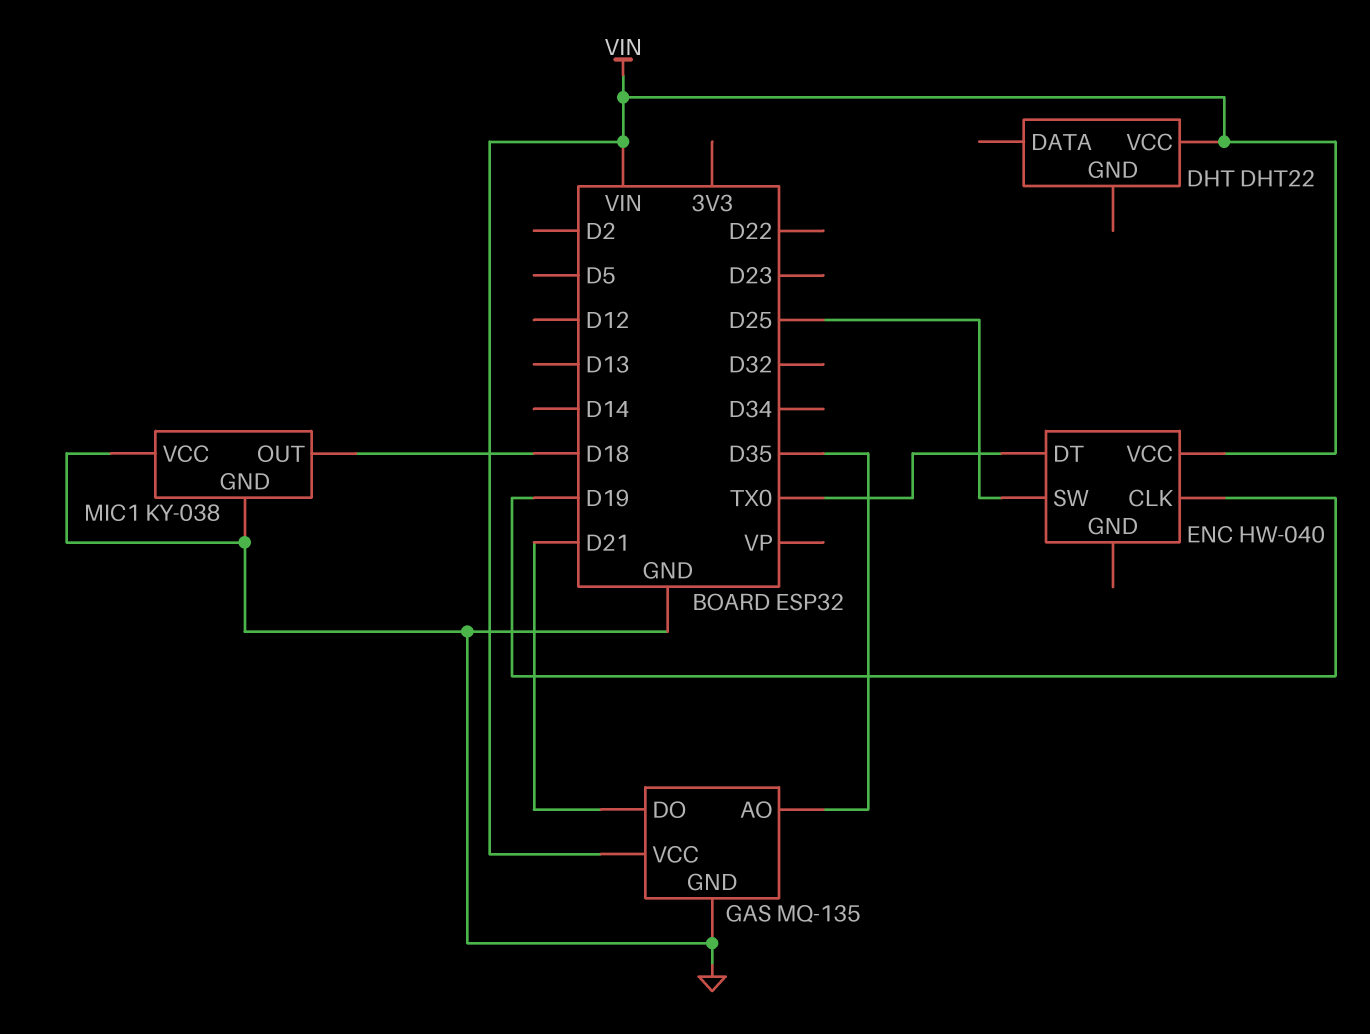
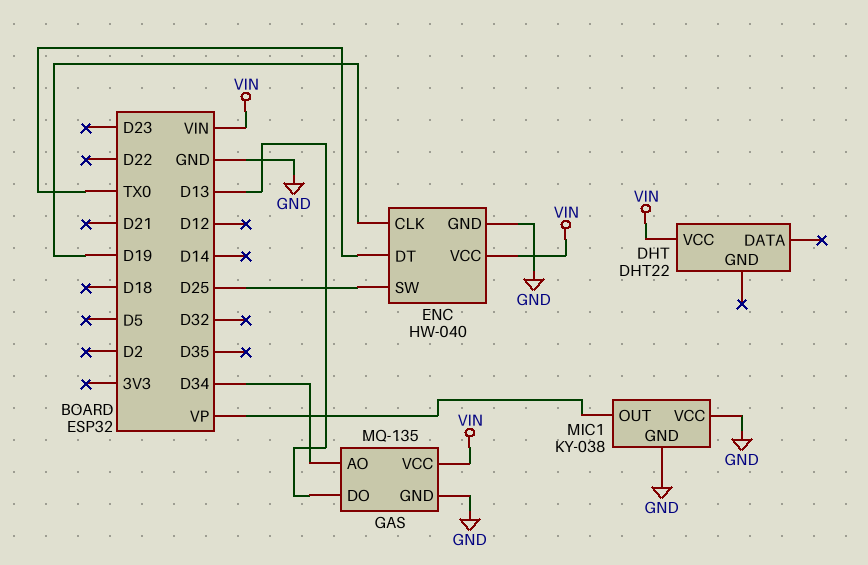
ENC pin GND: none -> GND
GAS pin AO: D35 -> D34
GAS pin DO: D21 -> D13
MIC1 pin OUT: D18 -> VP

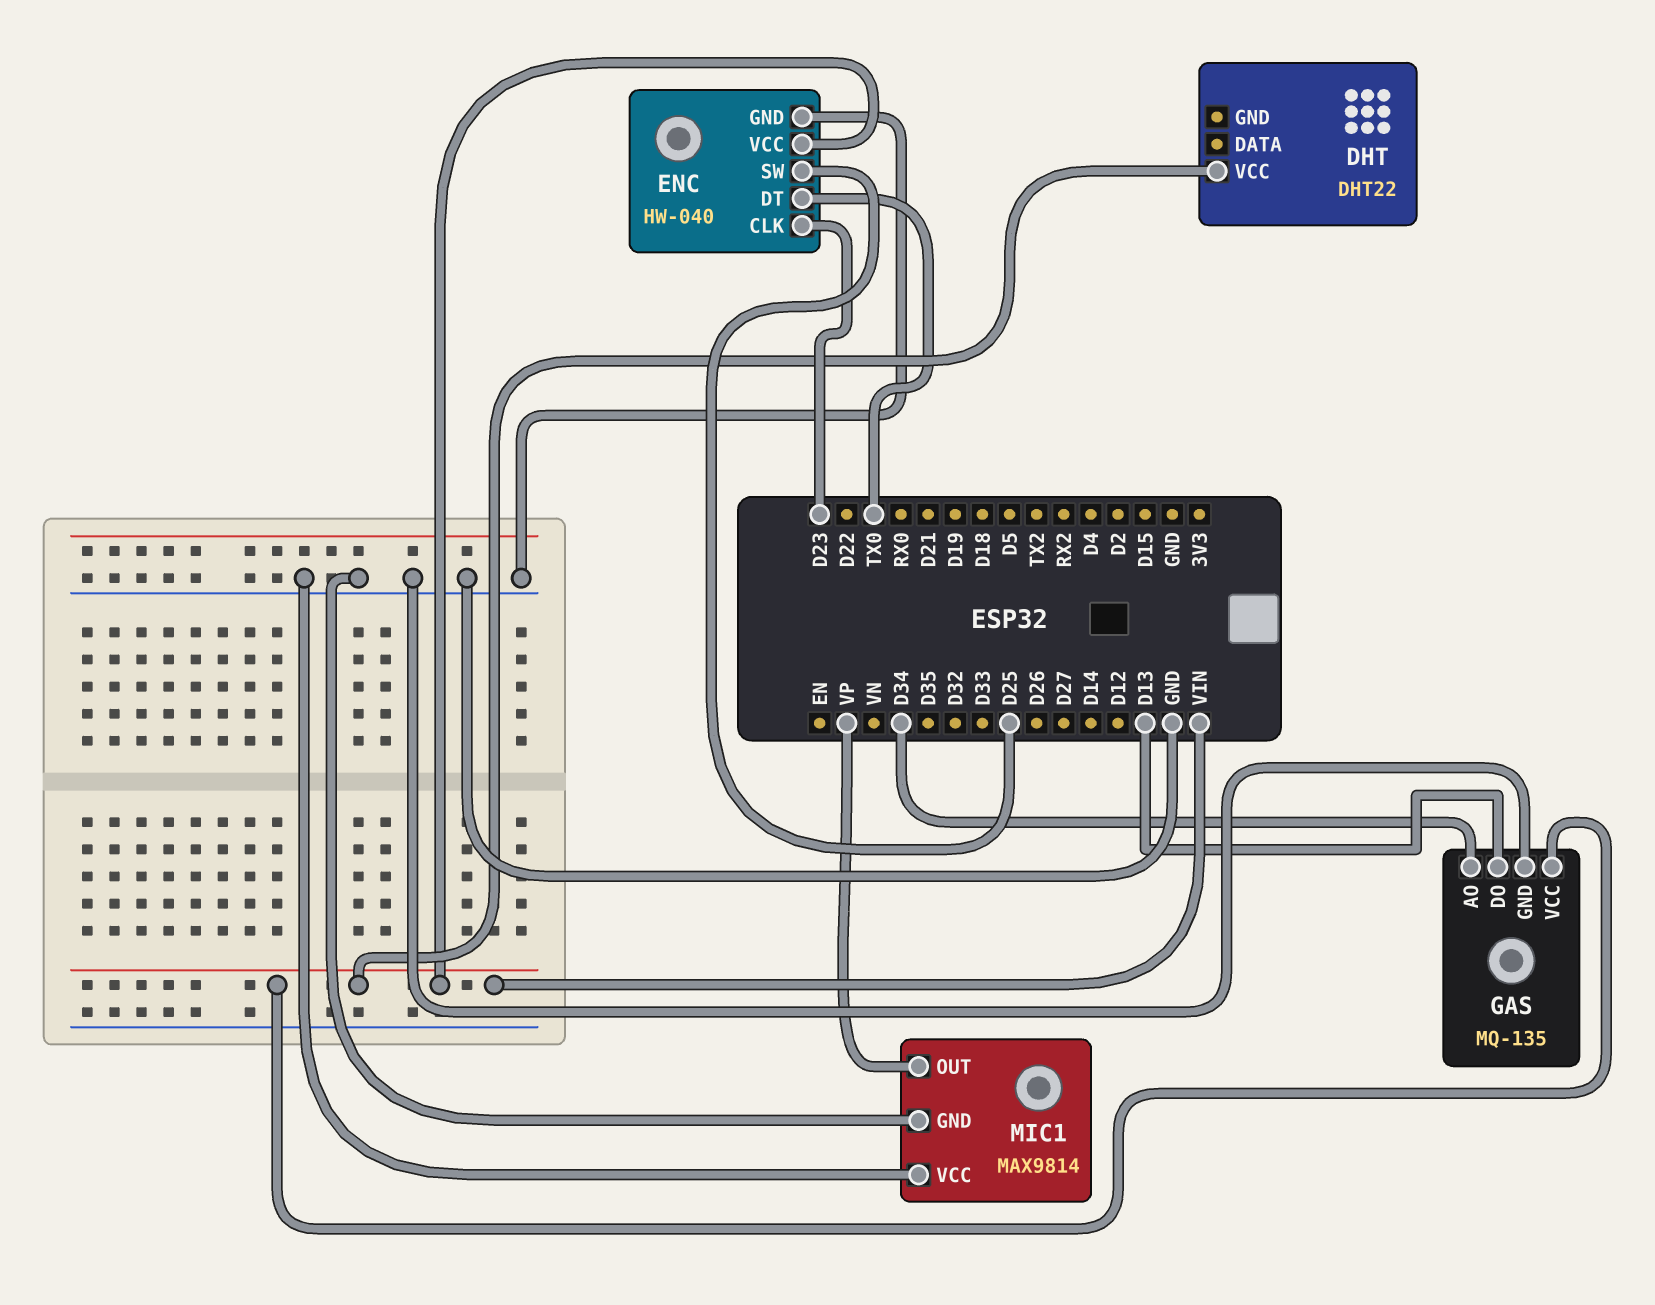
ENC pin CLK: D19 -> D23
MIC1: KY-038 -> MAX9814

